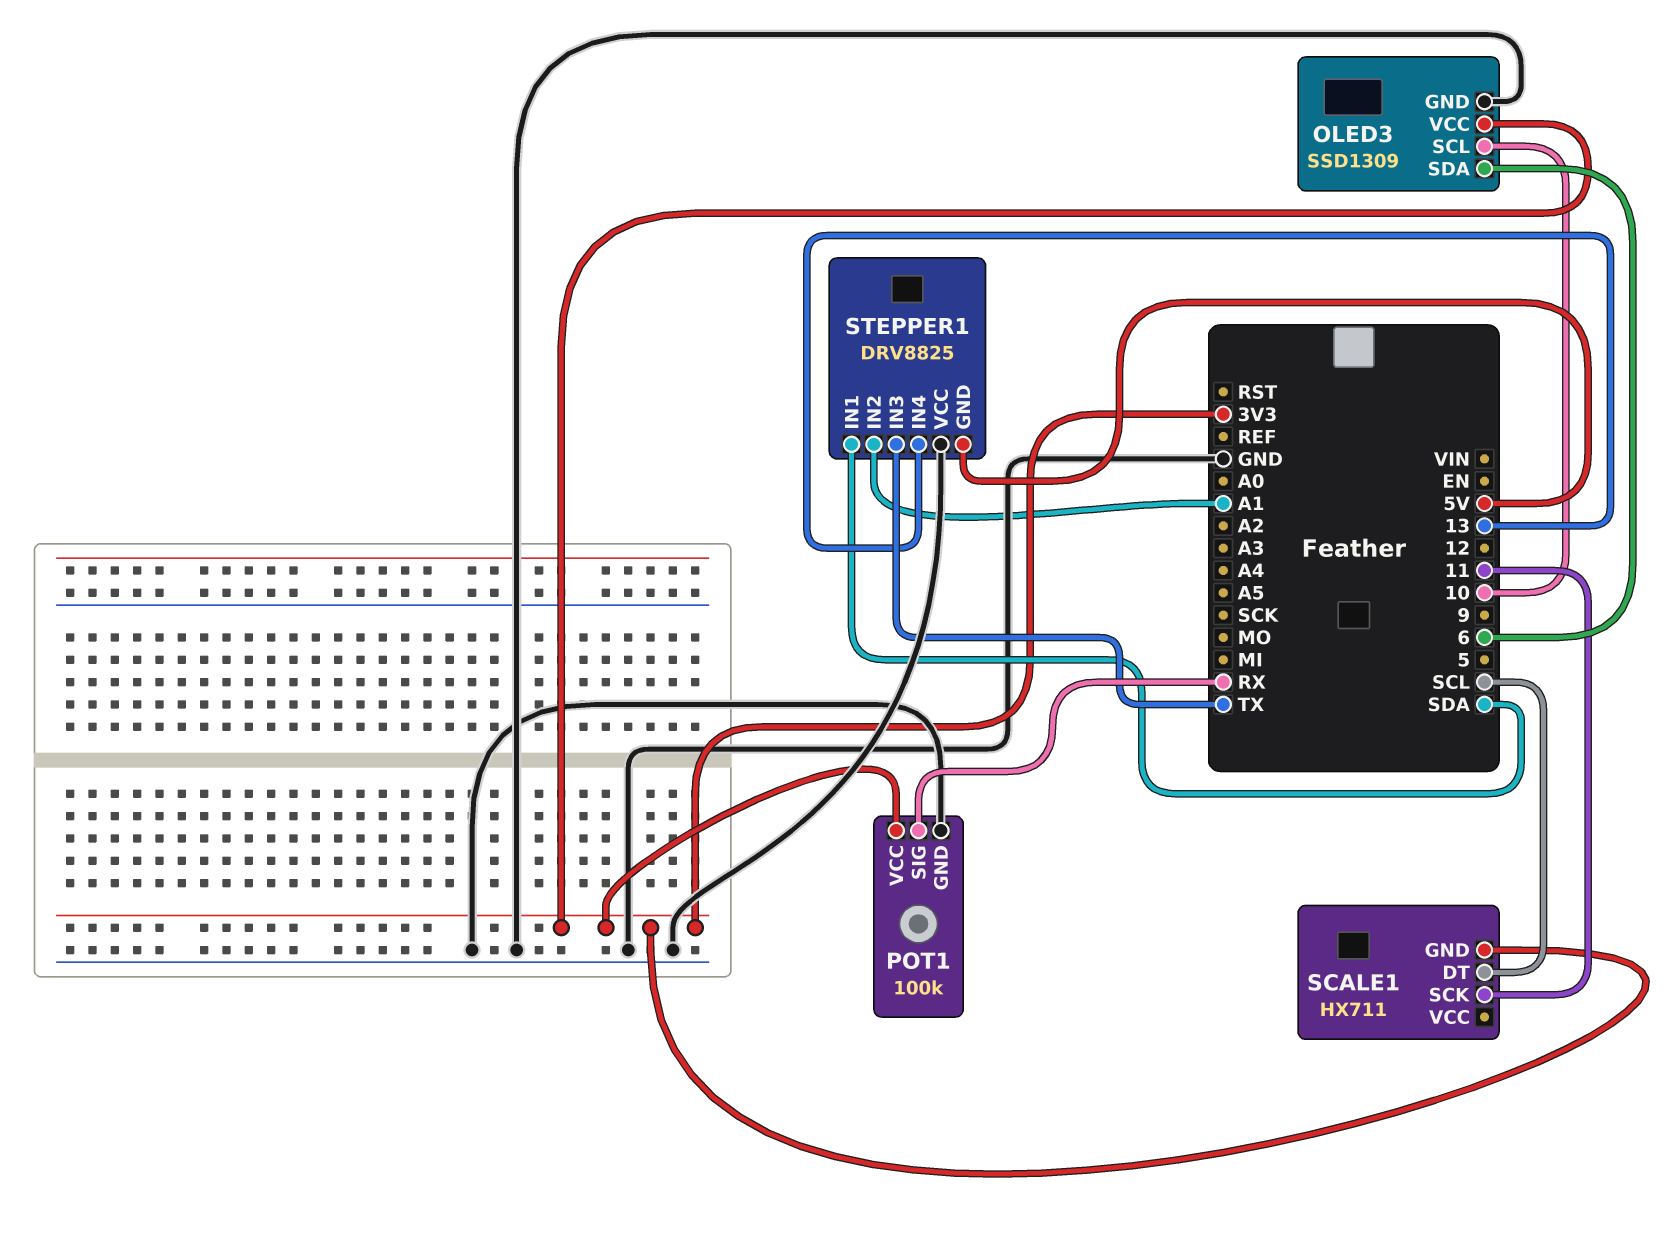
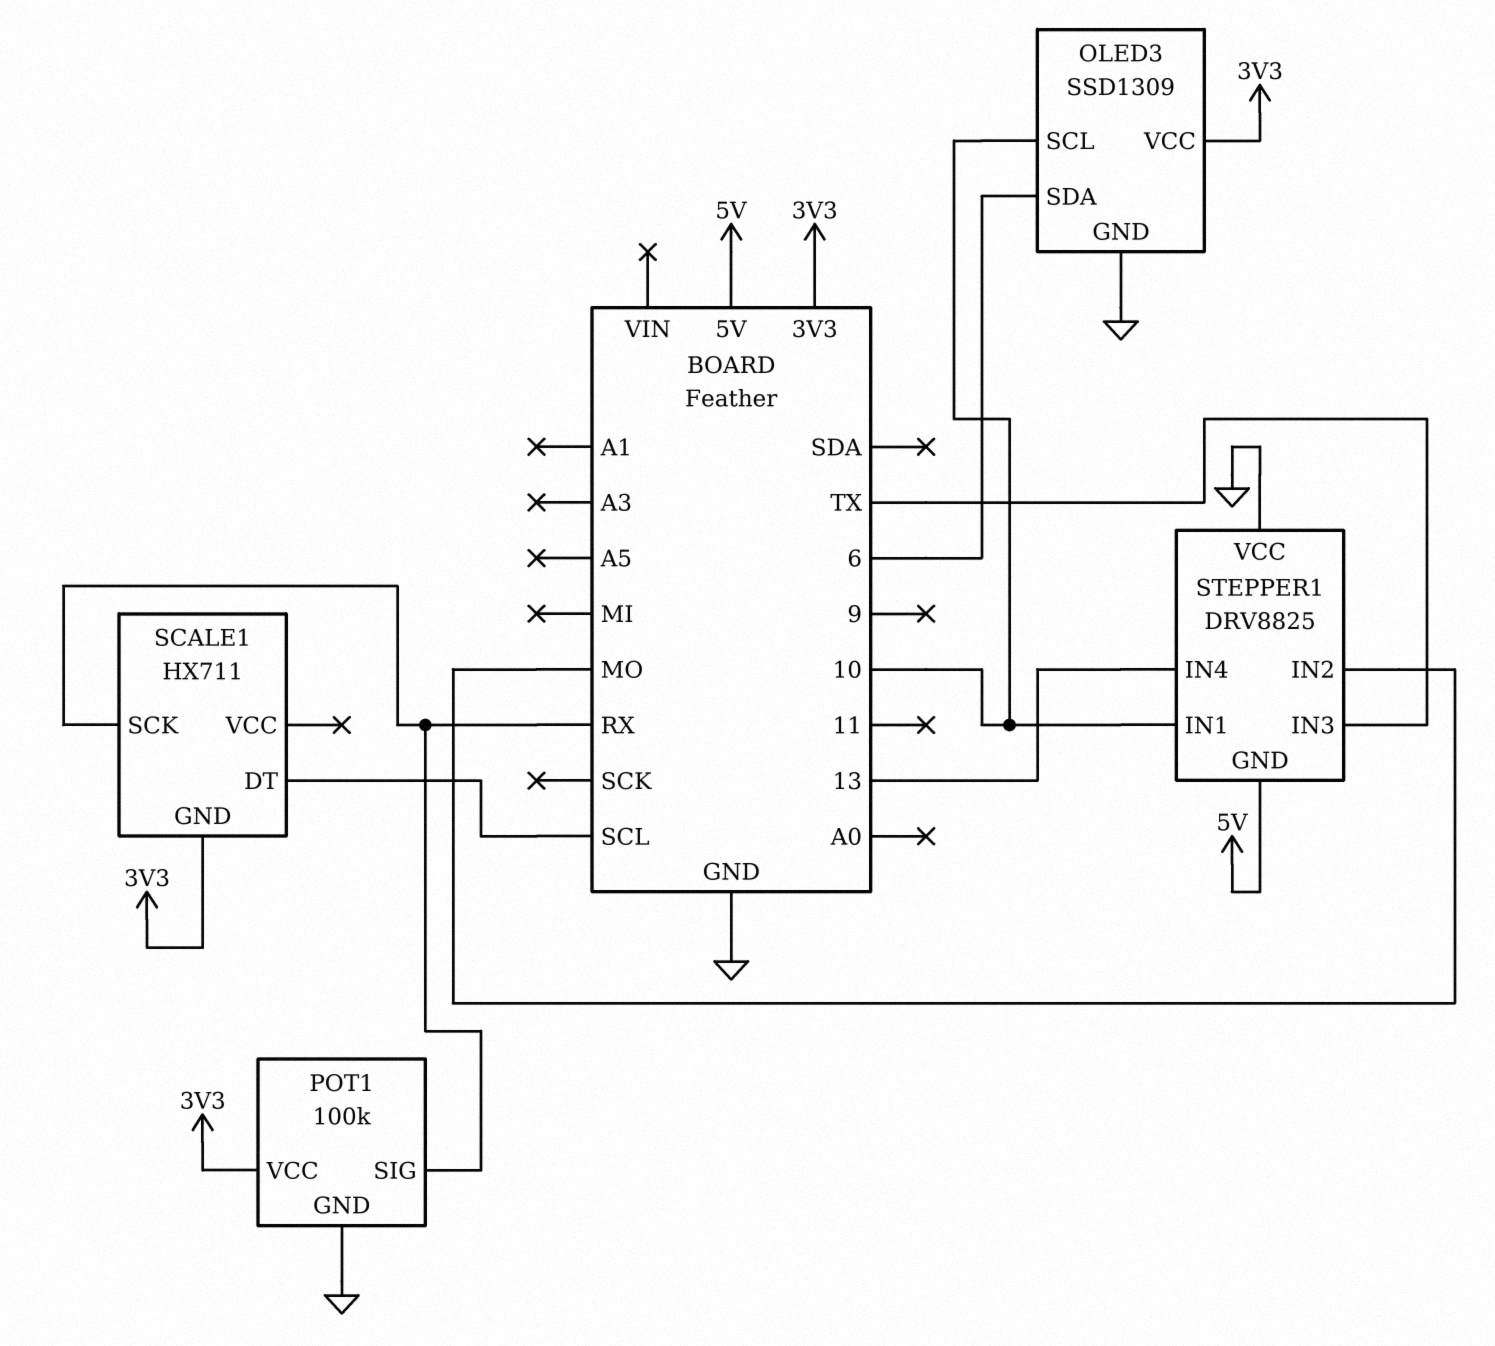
SCALE1 pin SCK: 11 -> RX
STEPPER1 pin IN1: SDA -> 10
STEPPER1 pin IN2: A1 -> MO

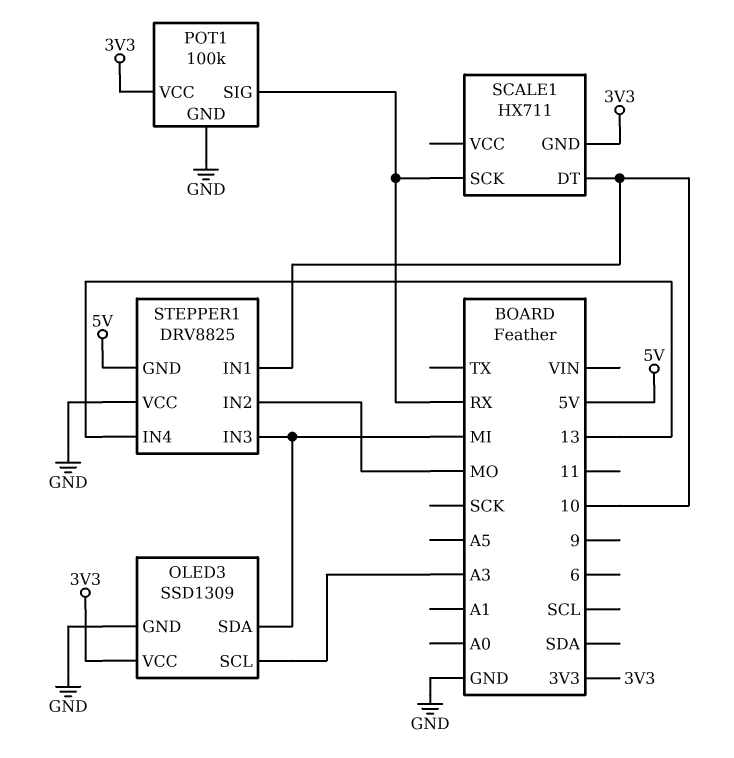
OLED3 pin SCL: 10 -> A3
OLED3 pin SDA: 6 -> MI
SCALE1 pin DT: SCL -> 10
STEPPER1 pin IN3: TX -> MI

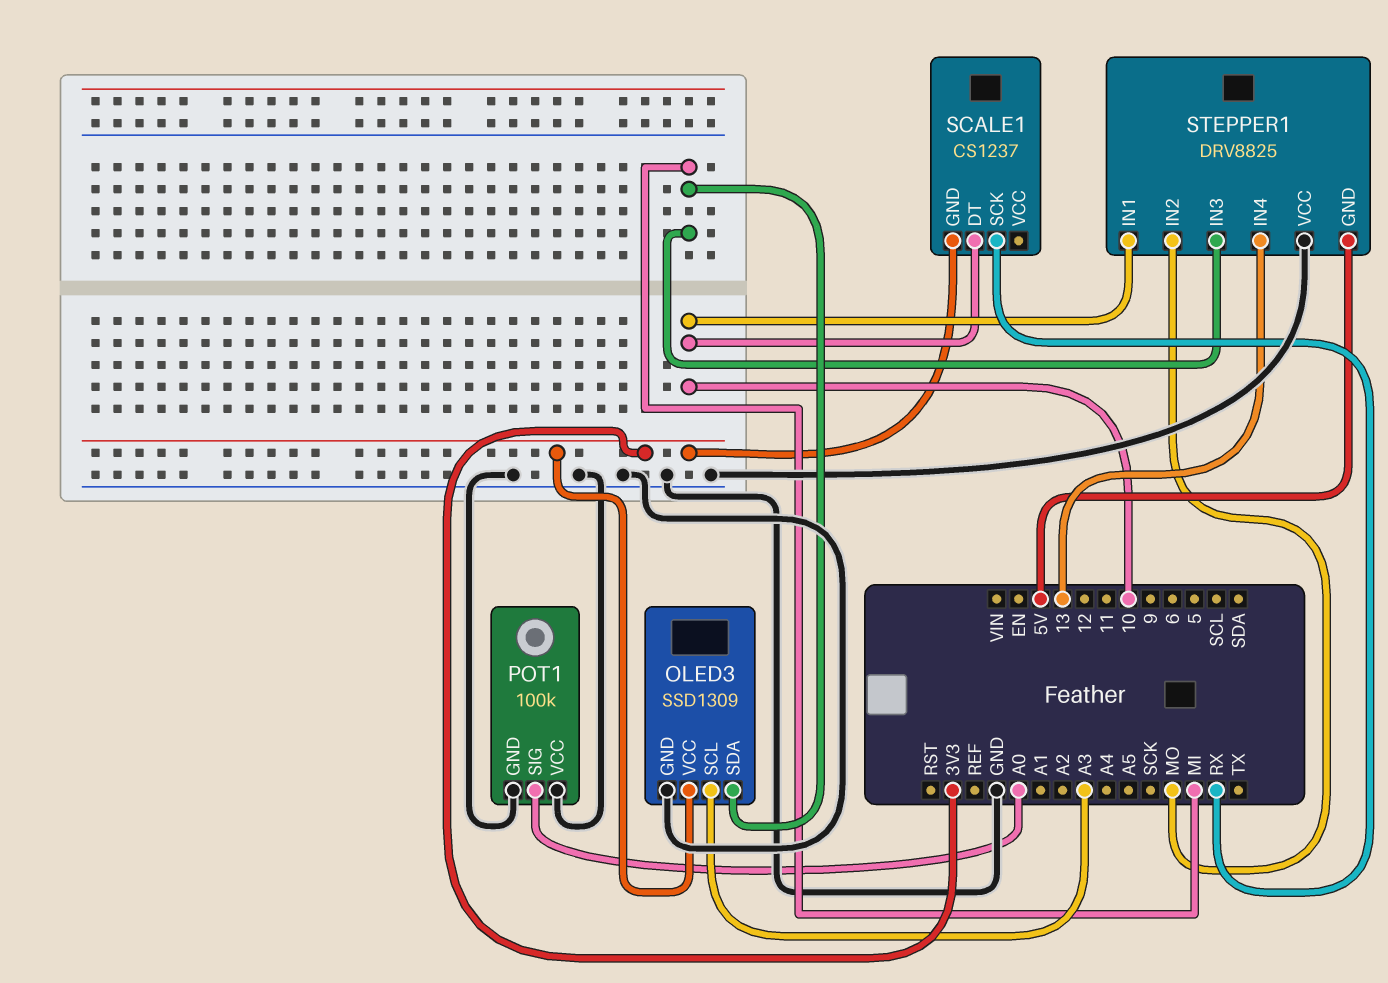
POT1 pin SIG: RX -> A0
POT1 pin VCC: 3V3 -> GND
SCALE1: HX711 -> CS1237

